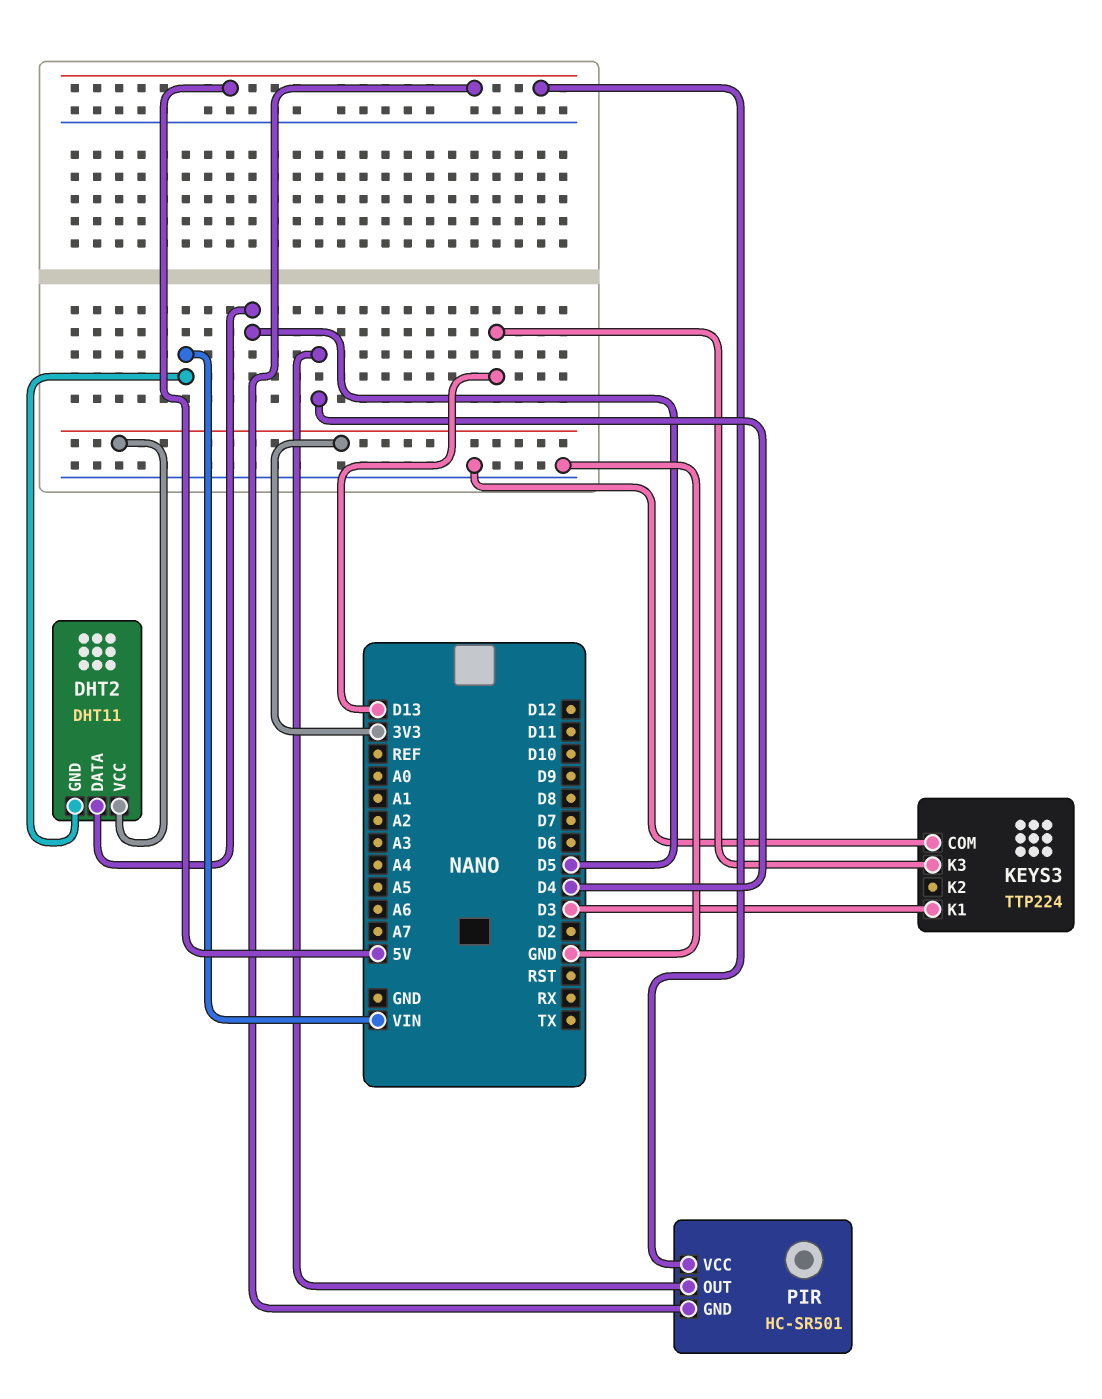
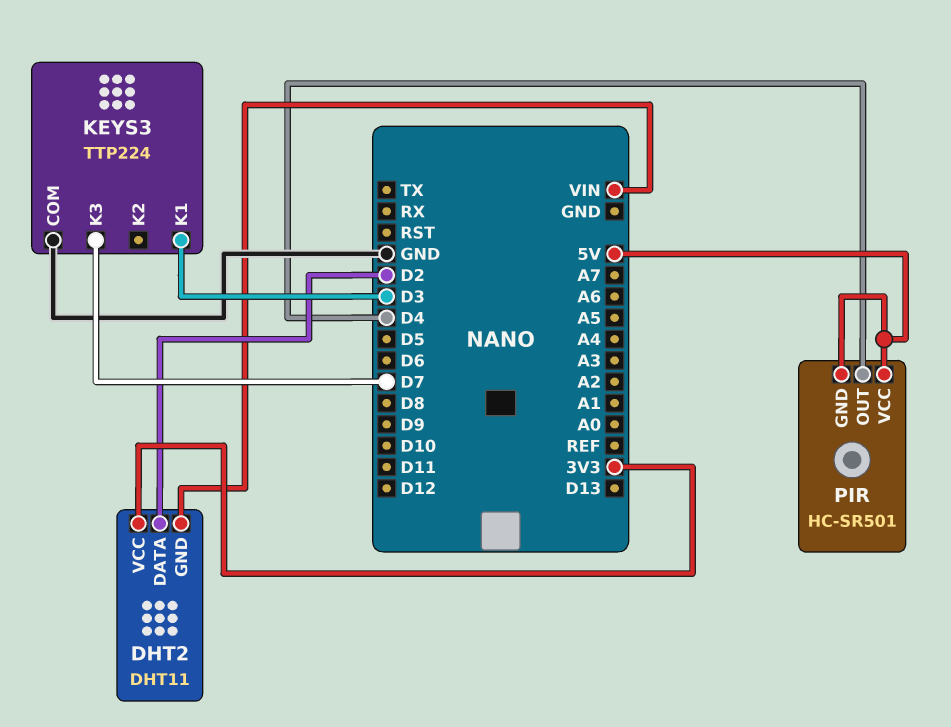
DHT2 pin DATA: D5 -> D2
KEYS3 pin K3: D13 -> D7

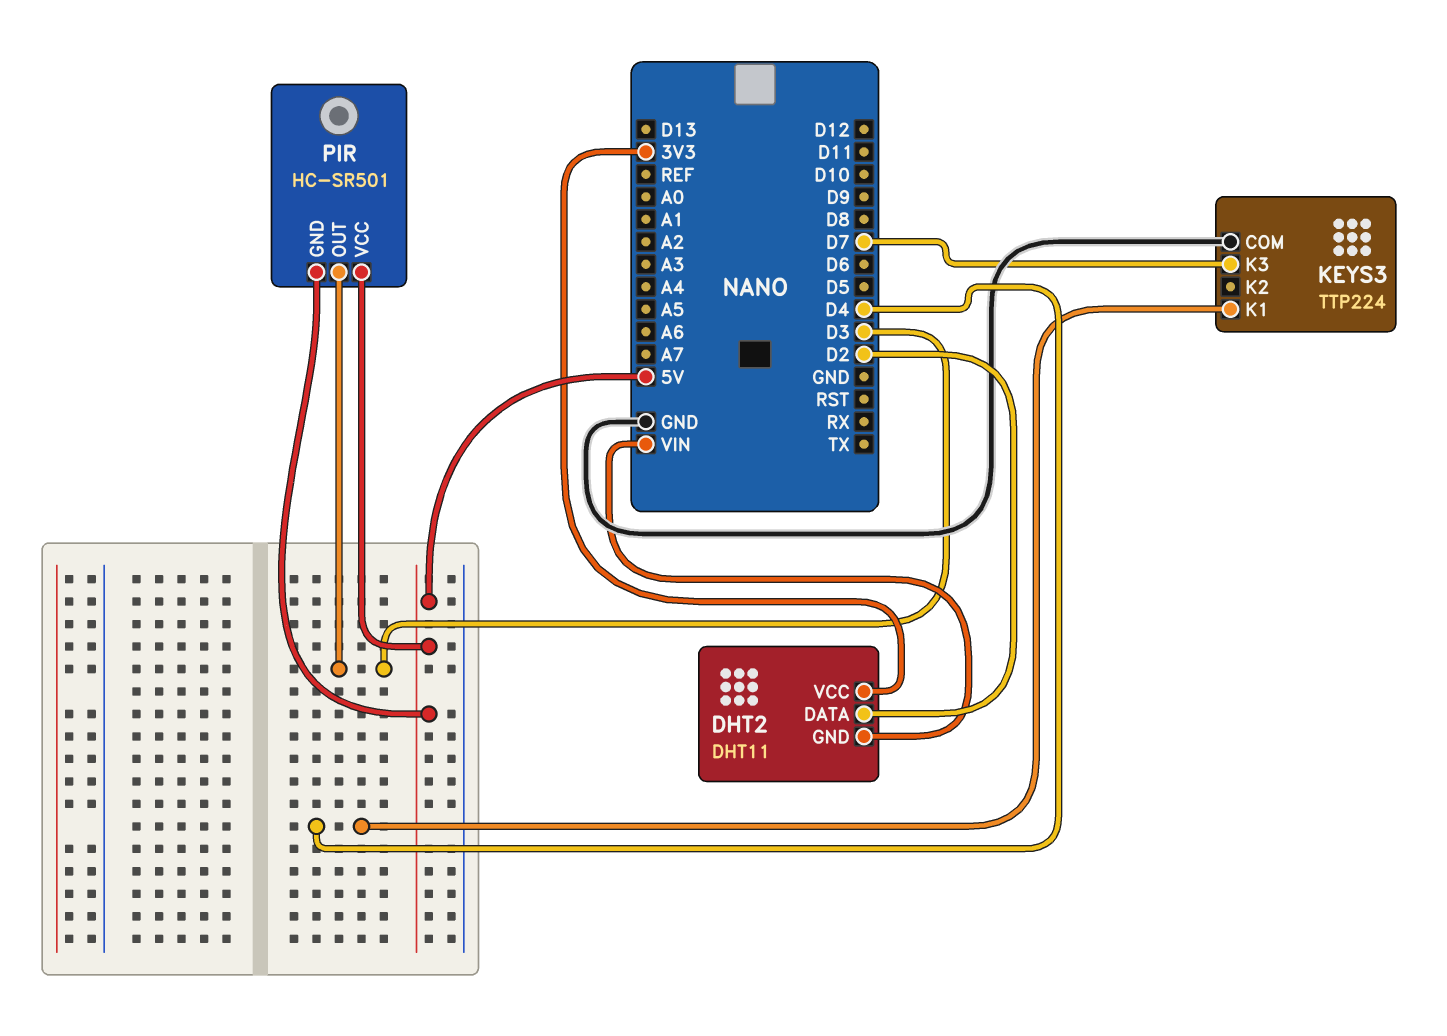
KEYS3 pin K1: D3 -> D4
PIR pin OUT: D4 -> D3

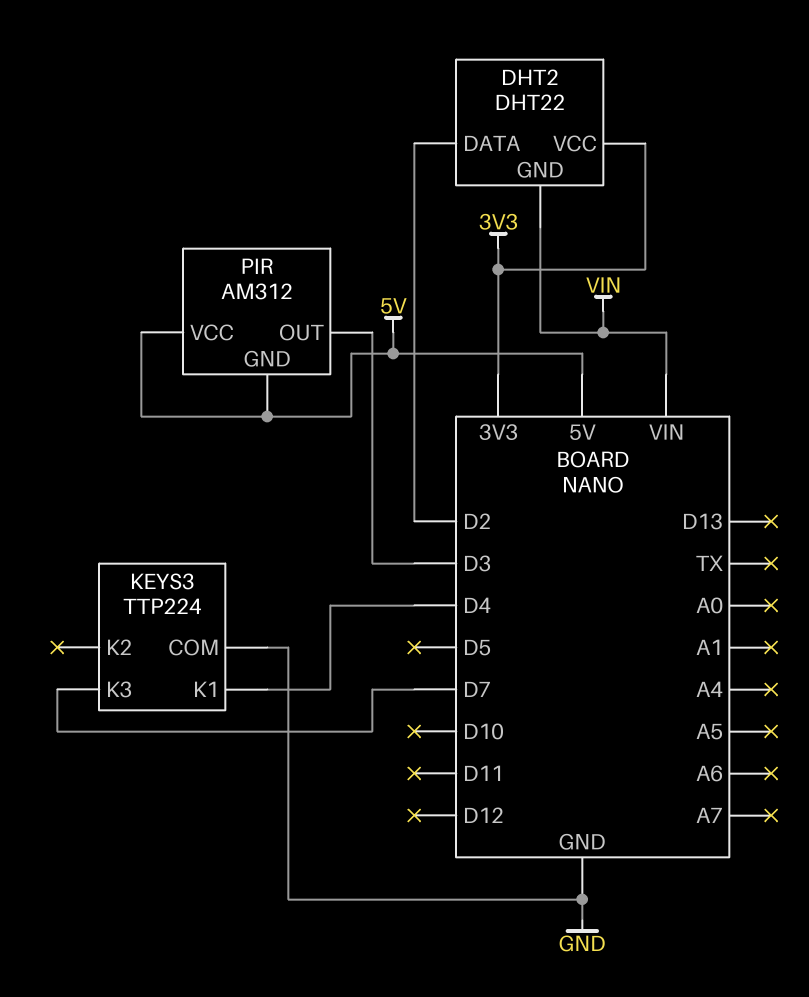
DHT2: DHT11 -> DHT22
PIR: HC-SR501 -> AM312

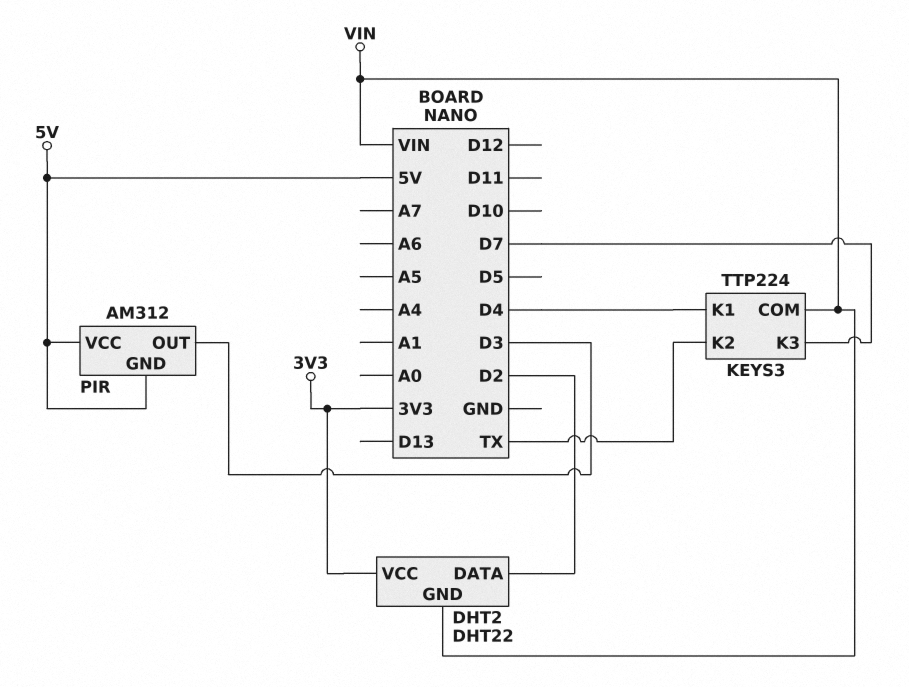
KEYS3 pin COM: GND -> VIN
KEYS3 pin K2: none -> TX

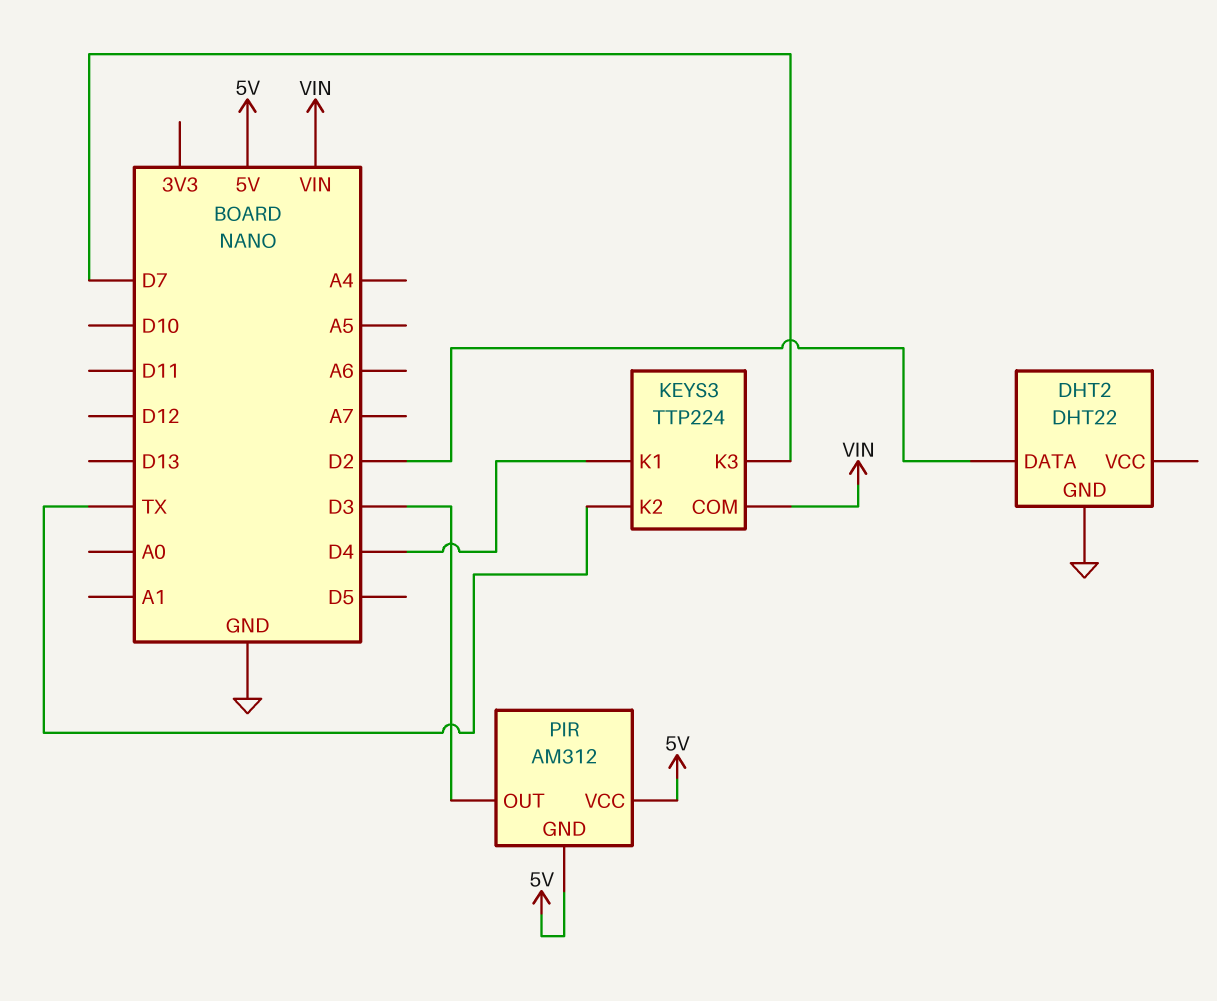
DHT2 pin GND: VIN -> GND
DHT2 pin VCC: 3V3 -> none

